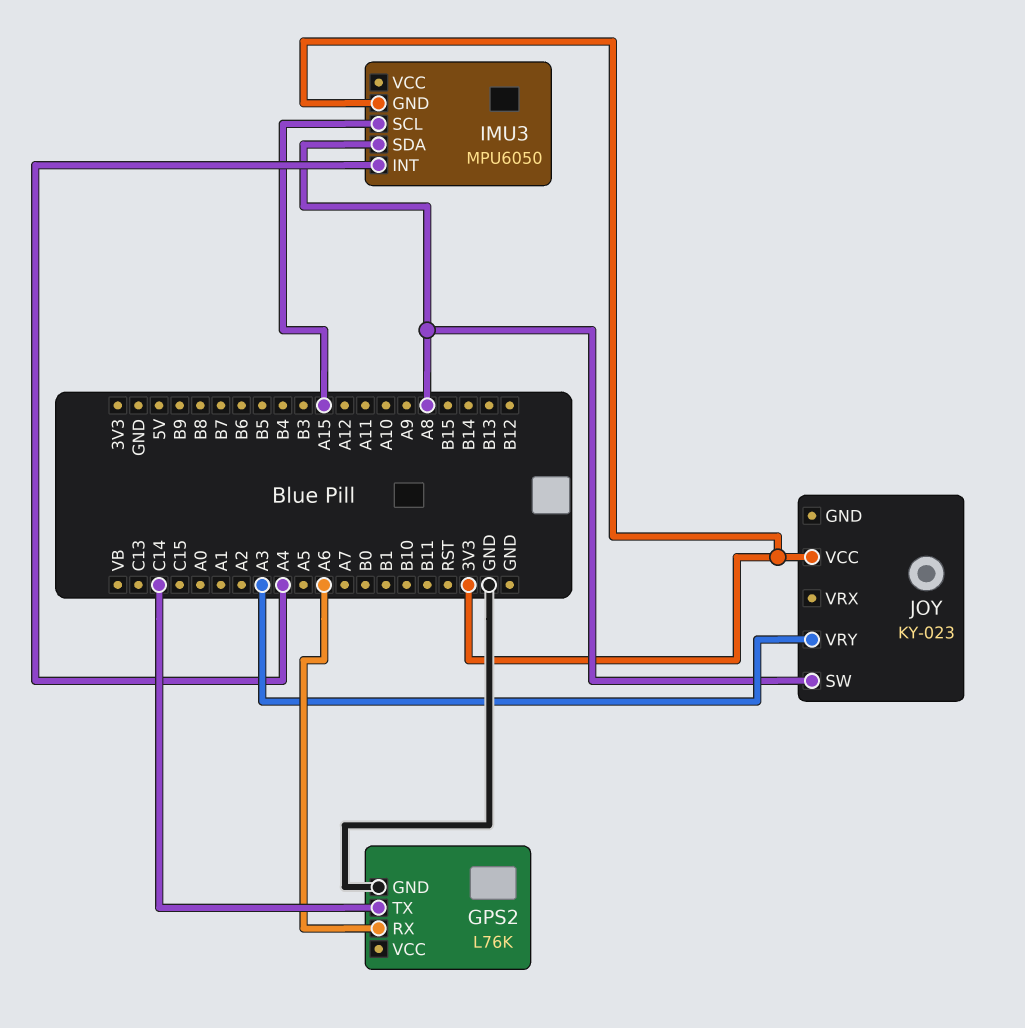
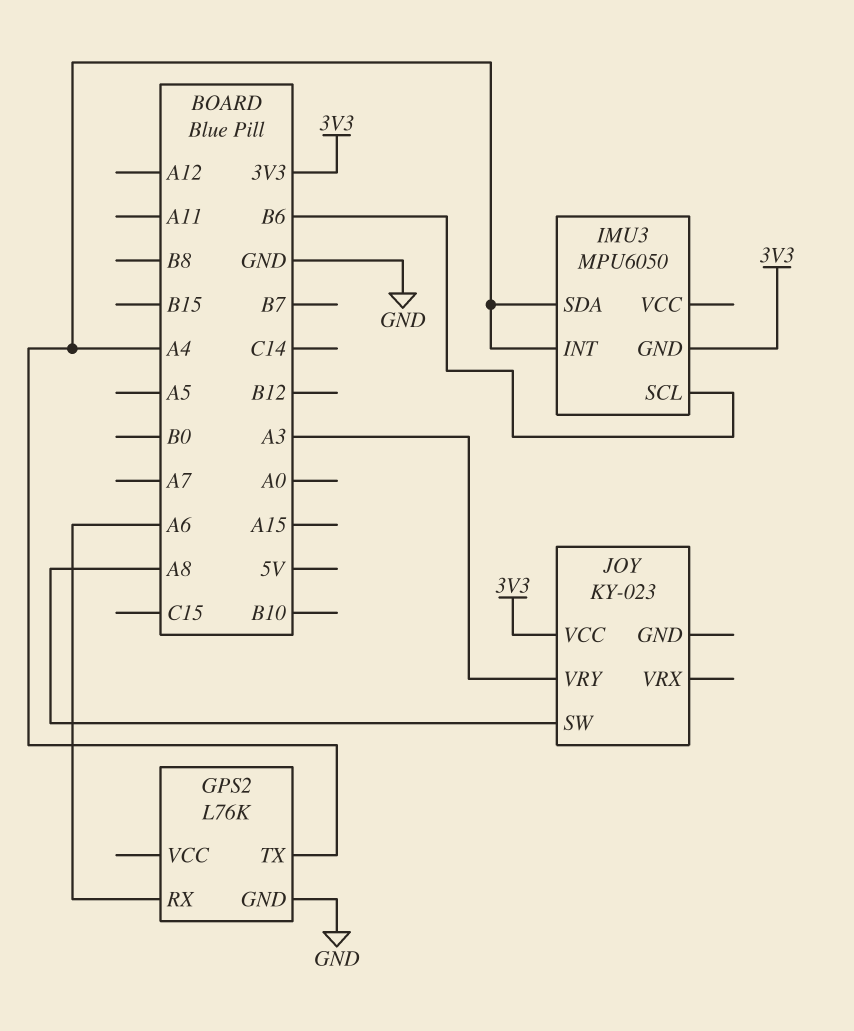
GPS2 pin TX: C14 -> A4
IMU3 pin SCL: A15 -> B6
IMU3 pin SDA: A8 -> A4

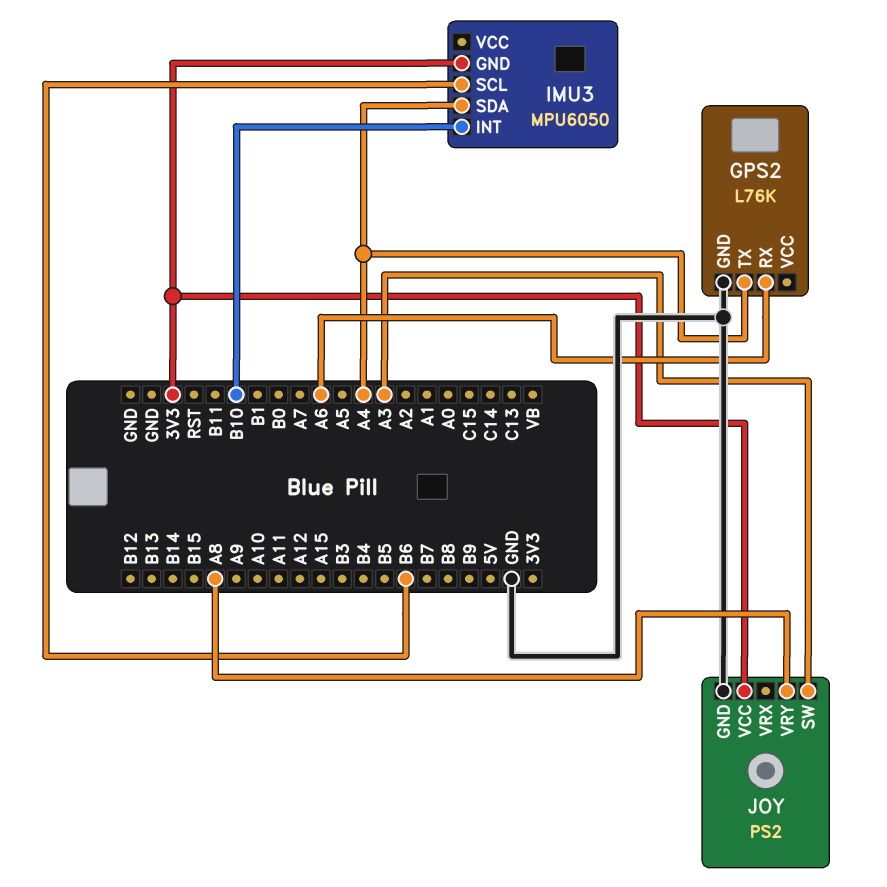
IMU3 pin INT: A4 -> B10
JOY: KY-023 -> PS2
JOY pin GND: none -> GND
JOY pin SW: A8 -> A3
JOY pin VRY: A3 -> A8

